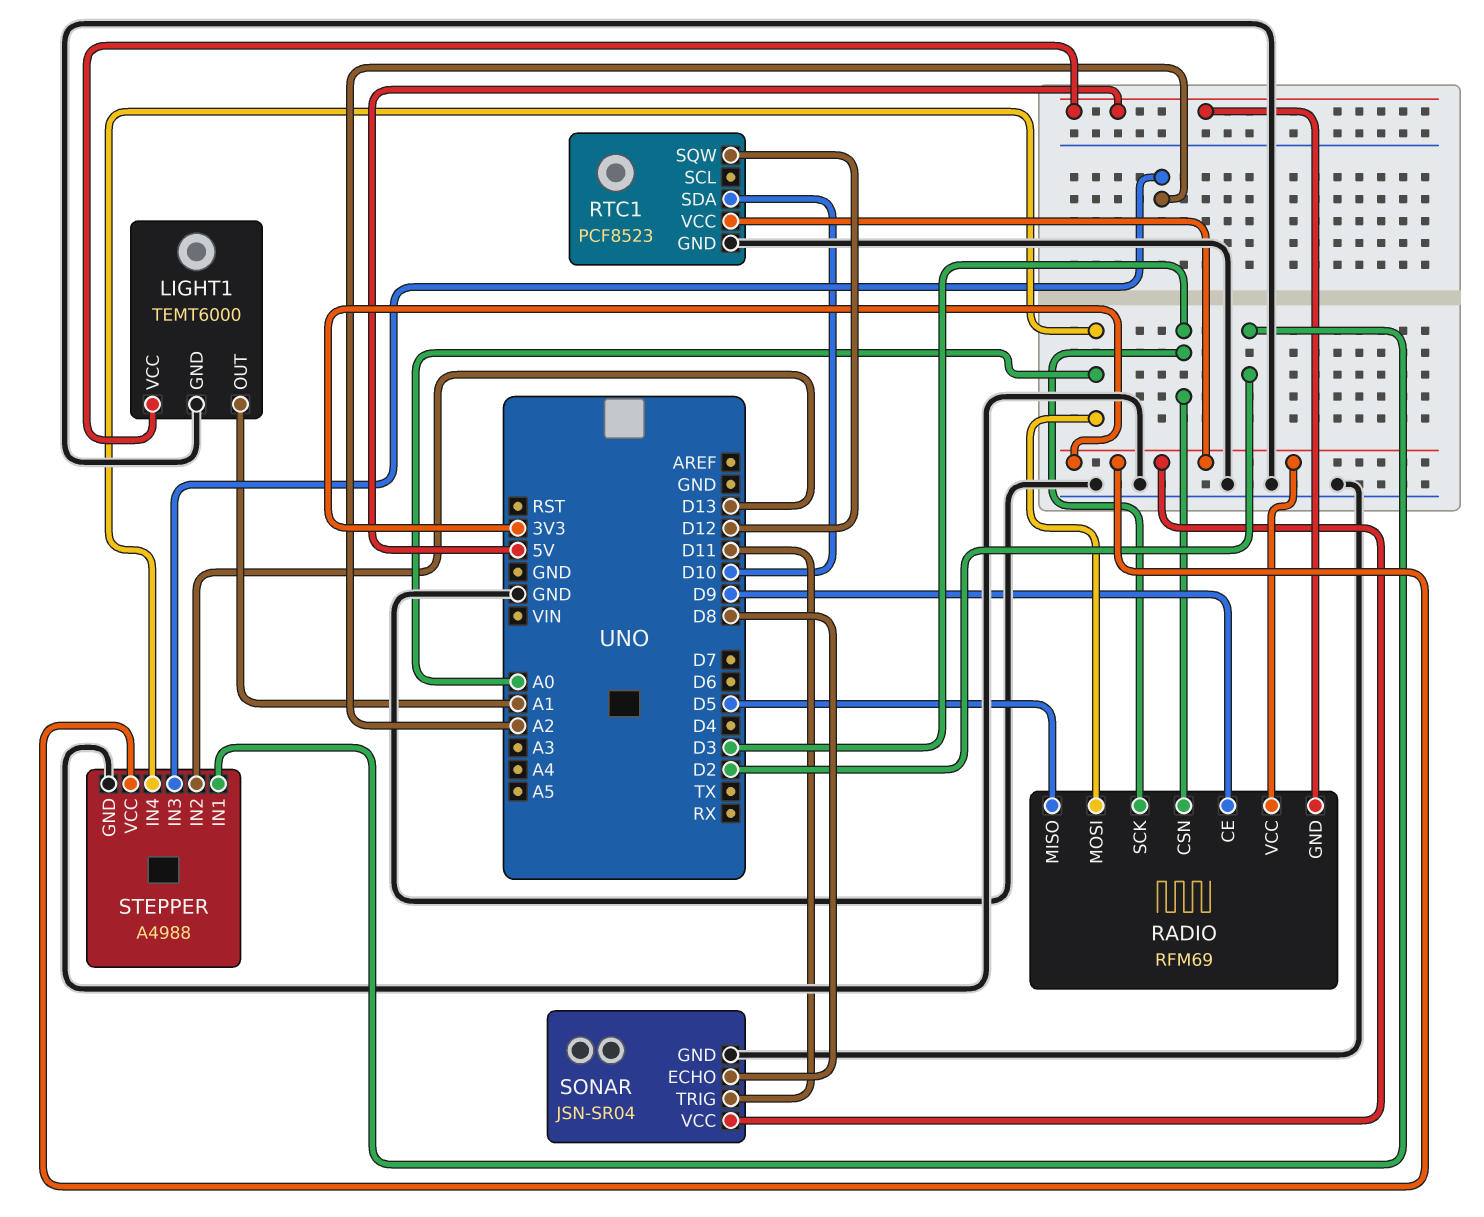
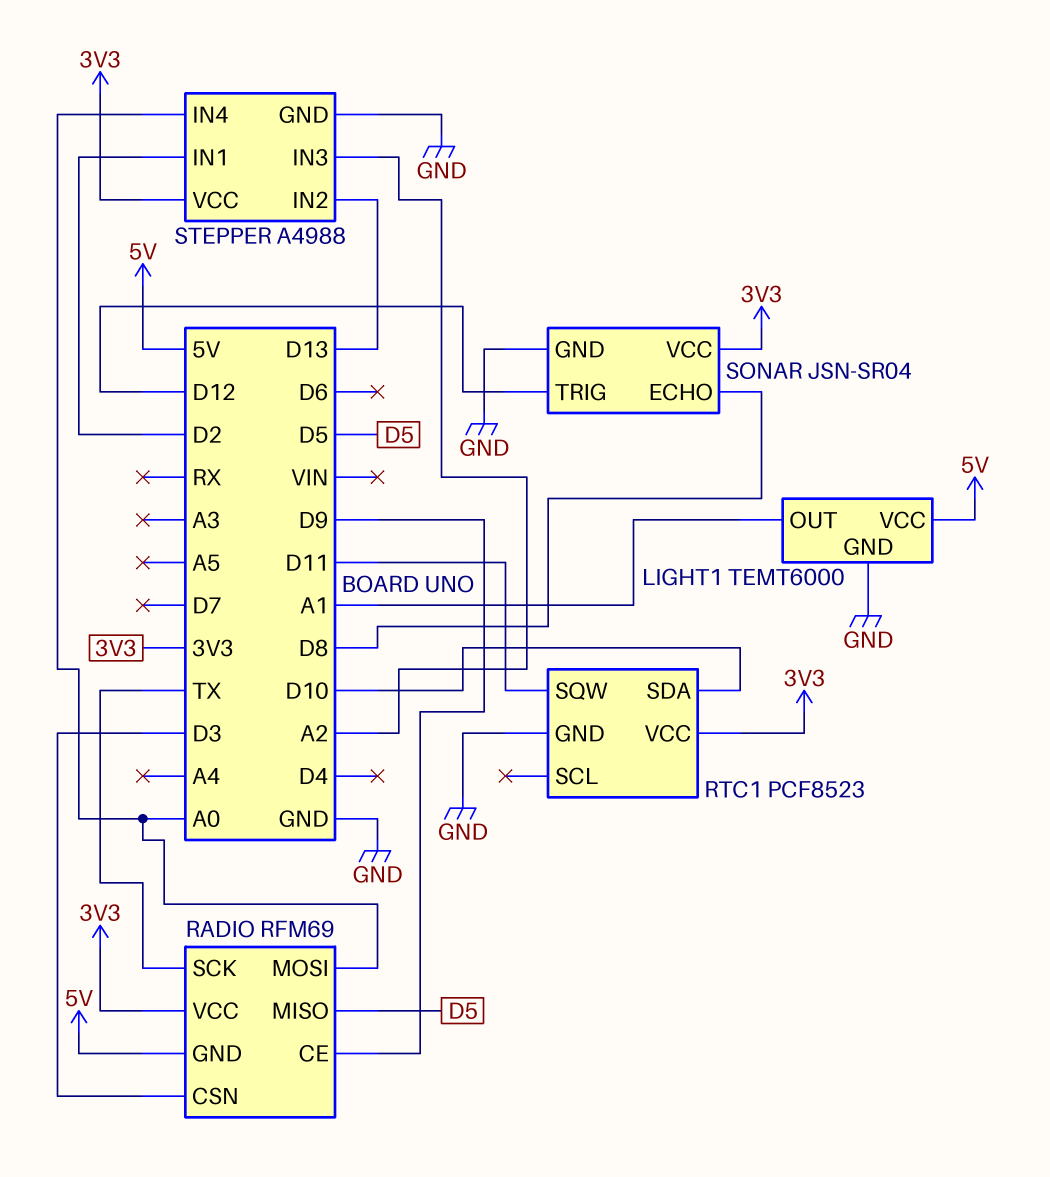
RADIO pin SCK: D3 -> TX
RTC1 pin SQW: D12 -> D11
SONAR pin TRIG: D11 -> D12

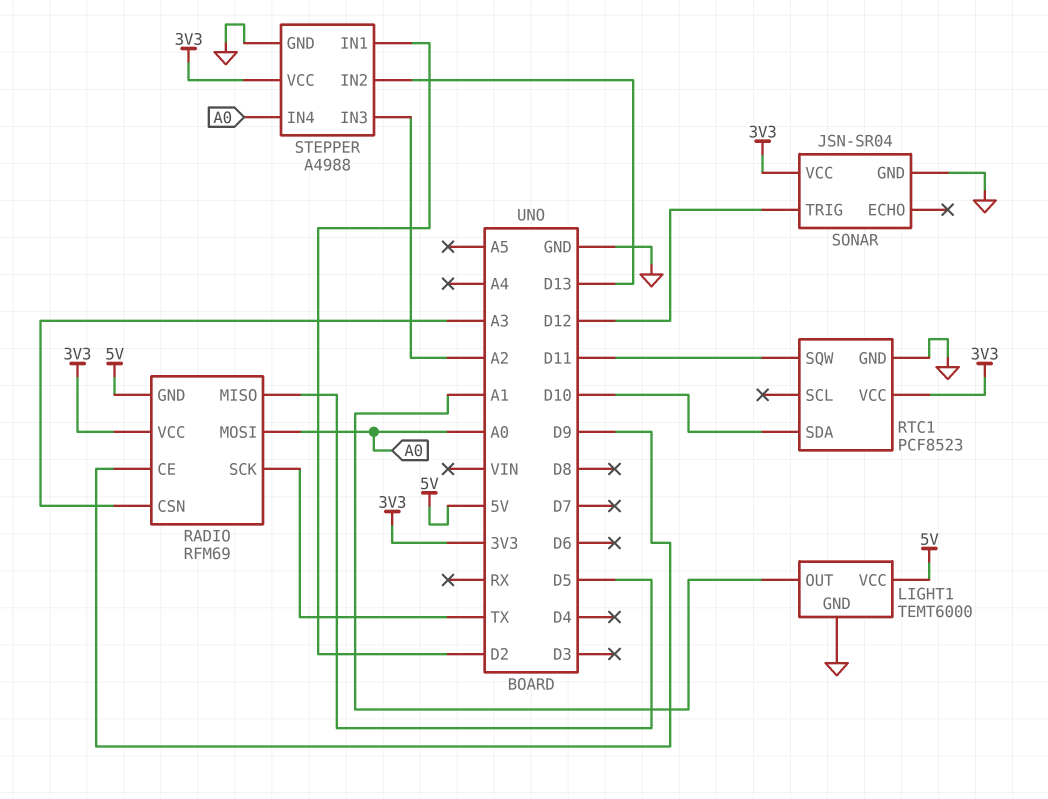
RADIO pin CSN: D3 -> A3
SONAR pin ECHO: D8 -> none

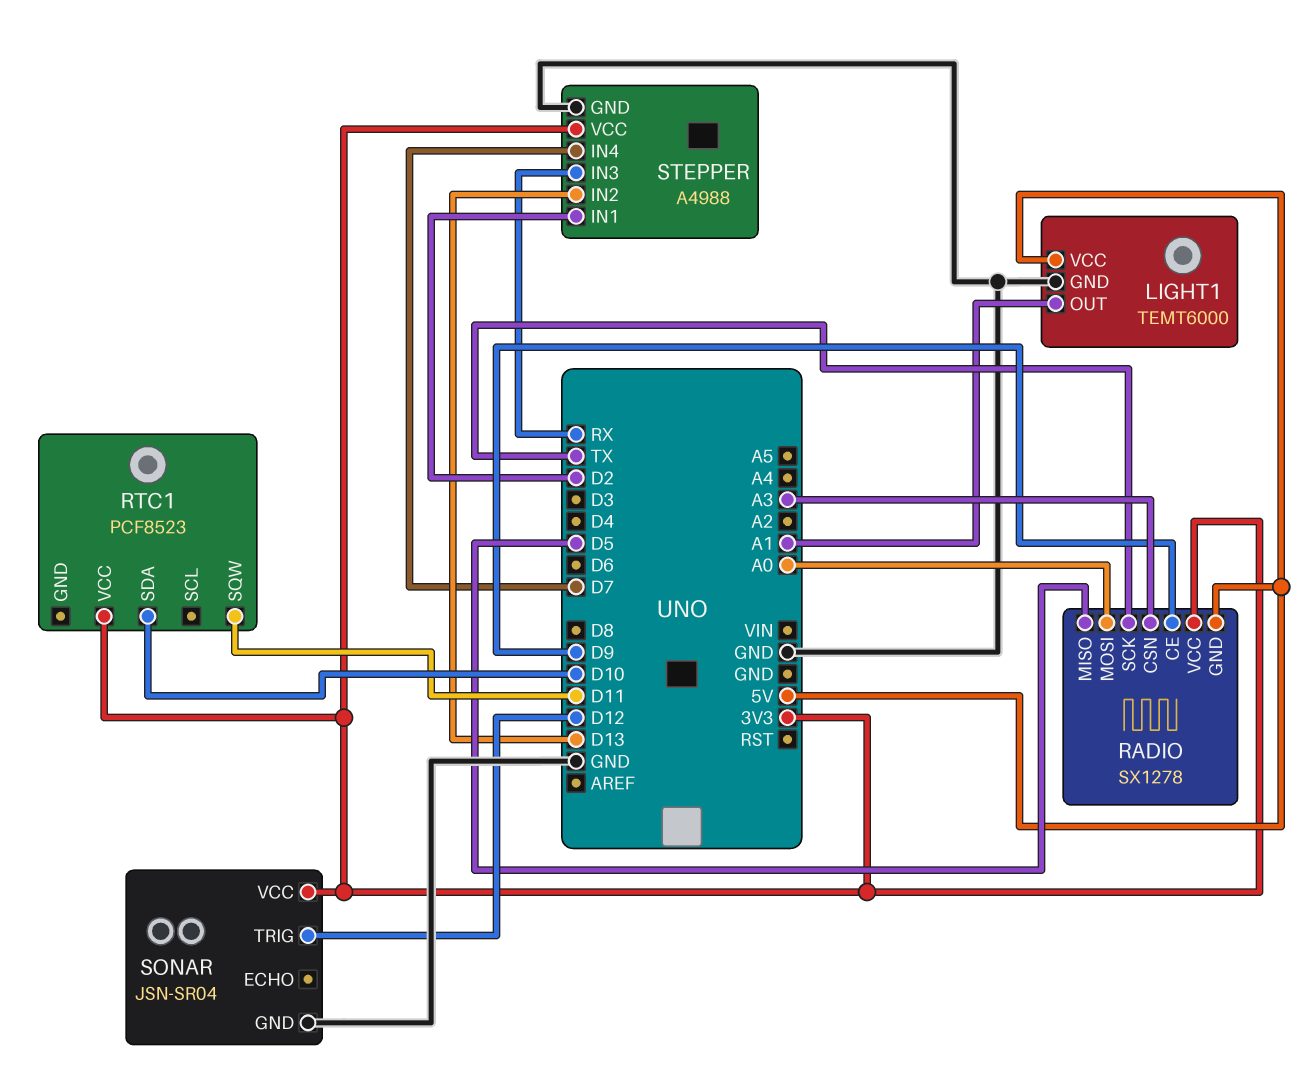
RADIO: RFM69 -> SX1278
RTC1 pin GND: GND -> none
STEPPER pin IN3: A2 -> RX
STEPPER pin IN4: A0 -> D7

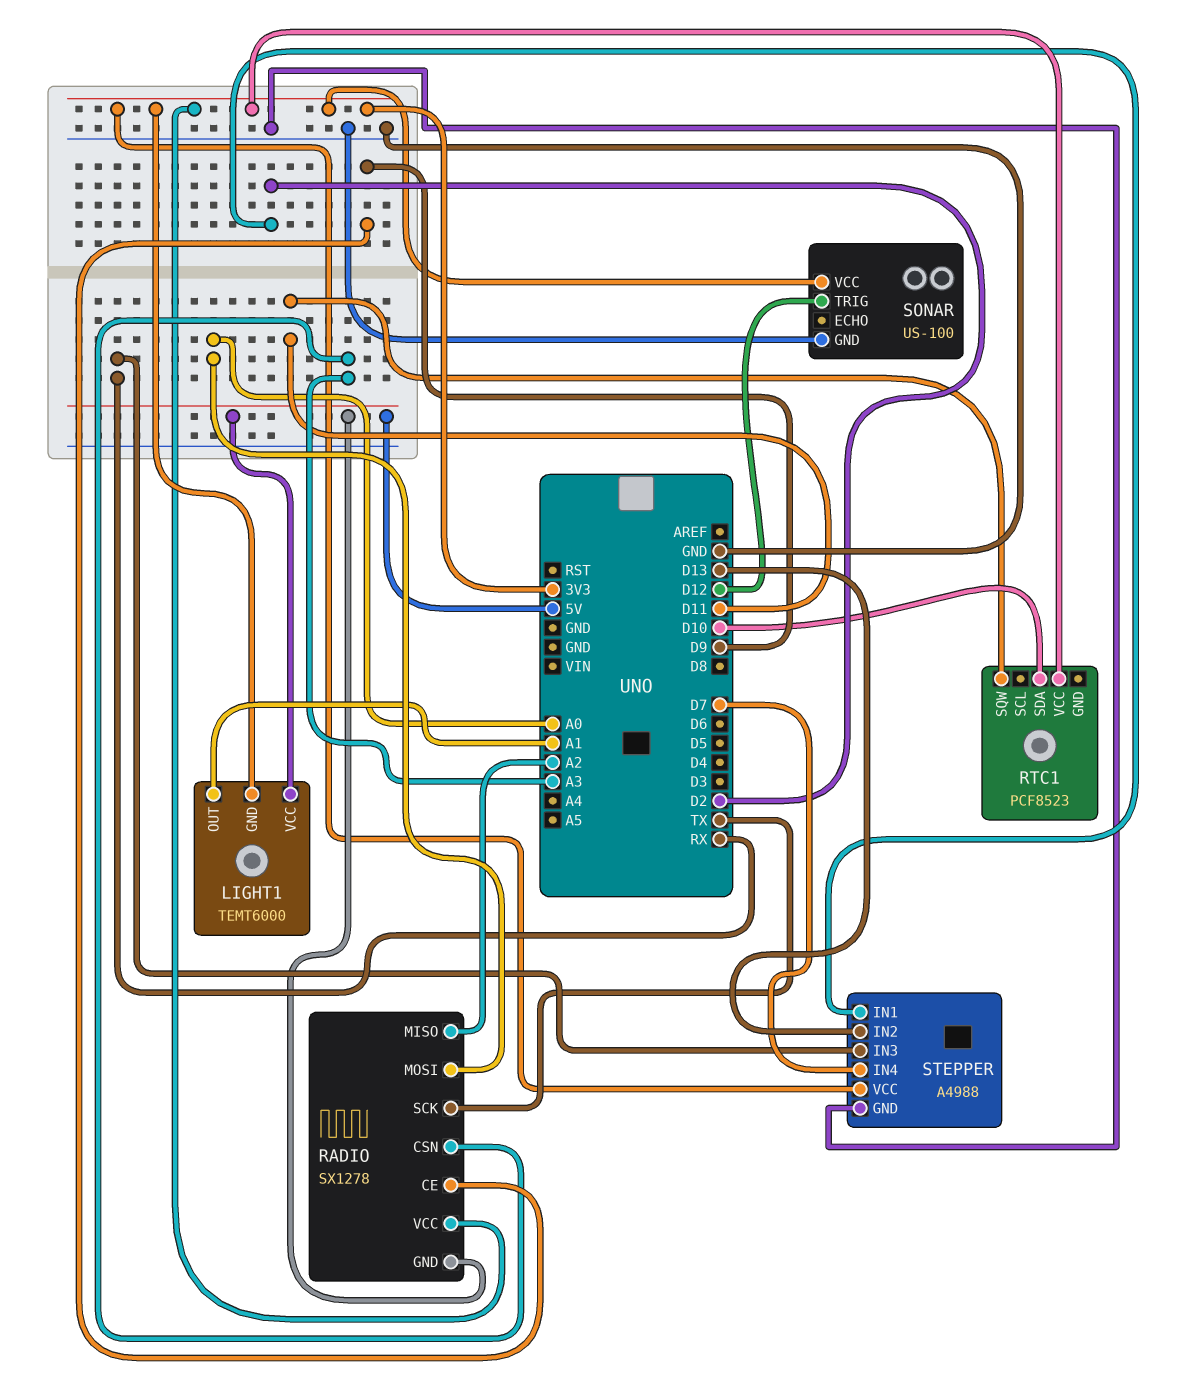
LIGHT1 pin GND: GND -> 3V3
RADIO pin MISO: D5 -> A2
SONAR: JSN-SR04 -> US-100

